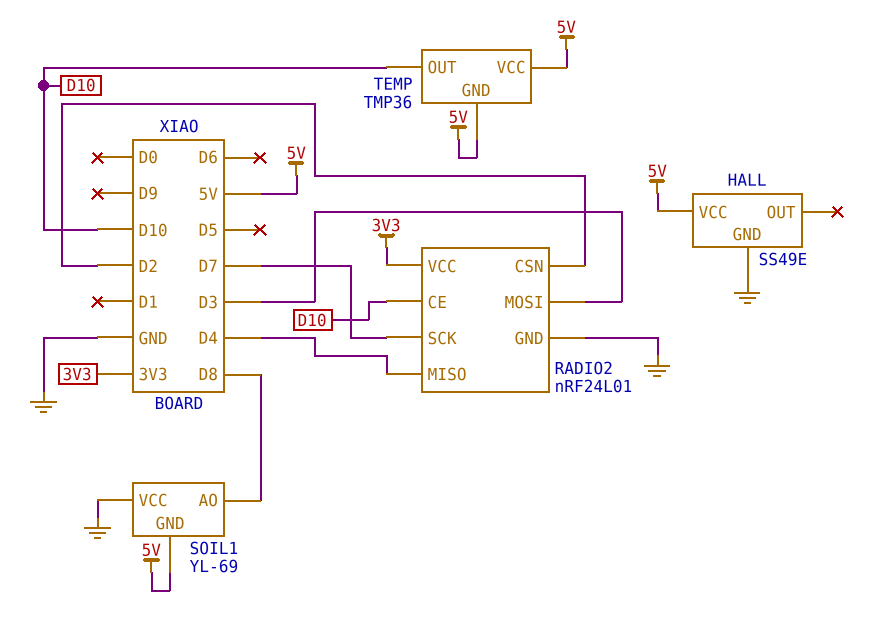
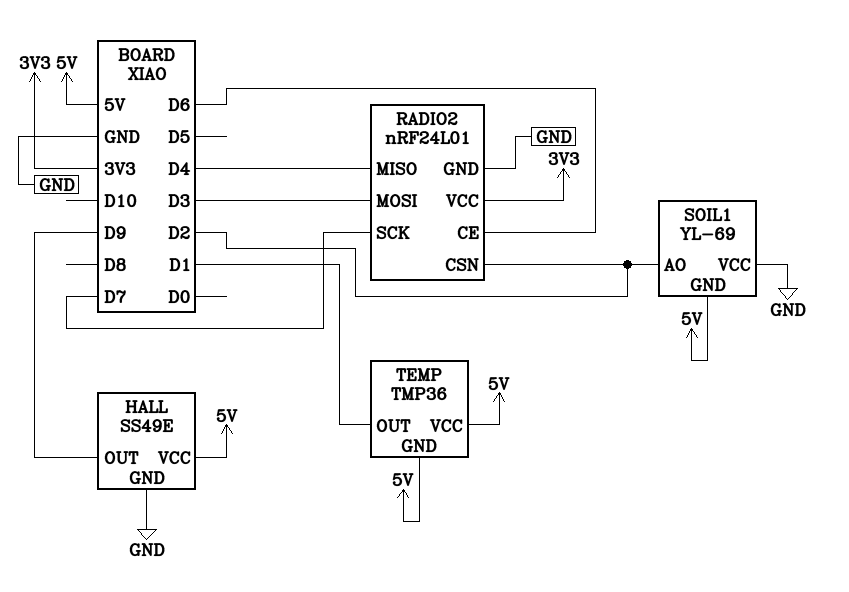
HALL pin OUT: none -> D9
RADIO2 pin CE: D10 -> D6
SOIL1 pin AO: D8 -> D2
TEMP pin OUT: D10 -> D1

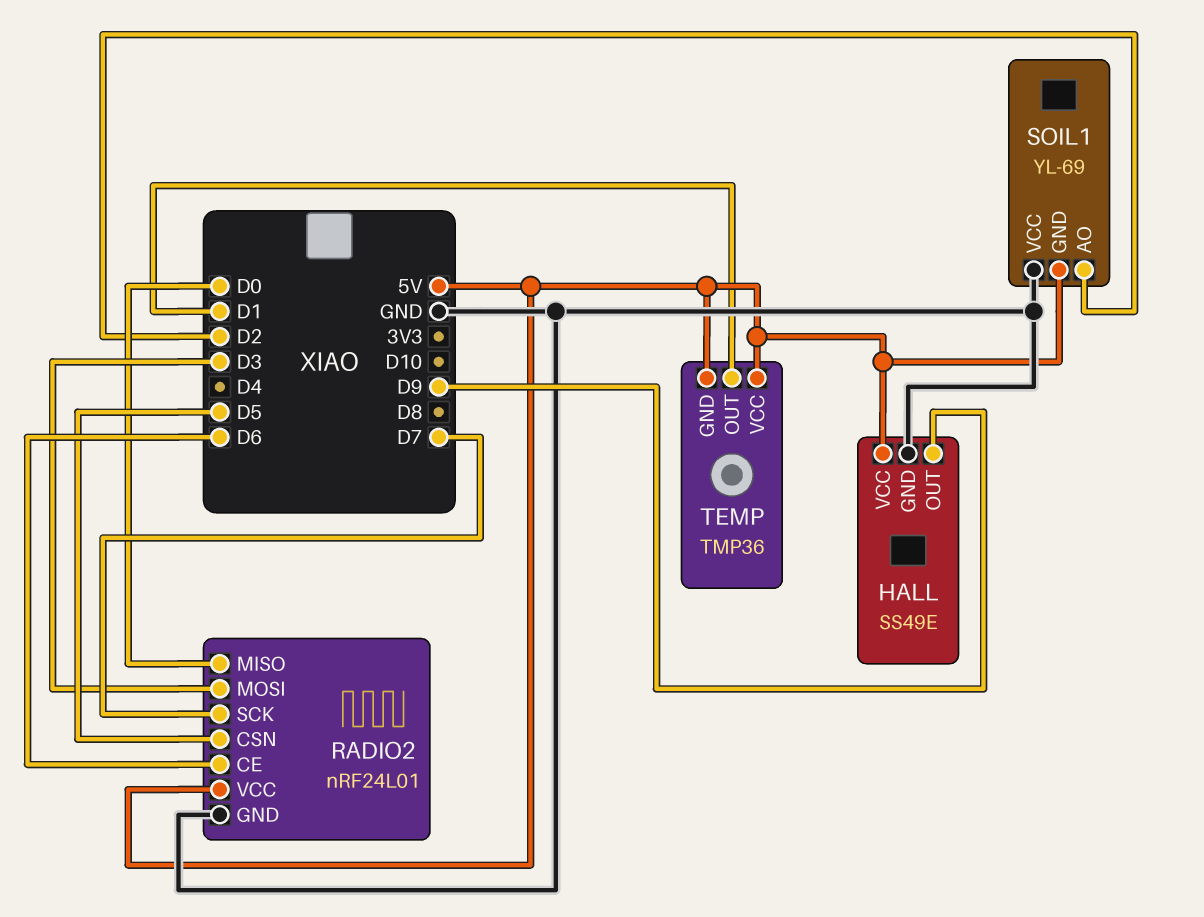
RADIO2 pin CSN: D2 -> D5
RADIO2 pin MISO: D4 -> D0
RADIO2 pin VCC: 3V3 -> 5V

